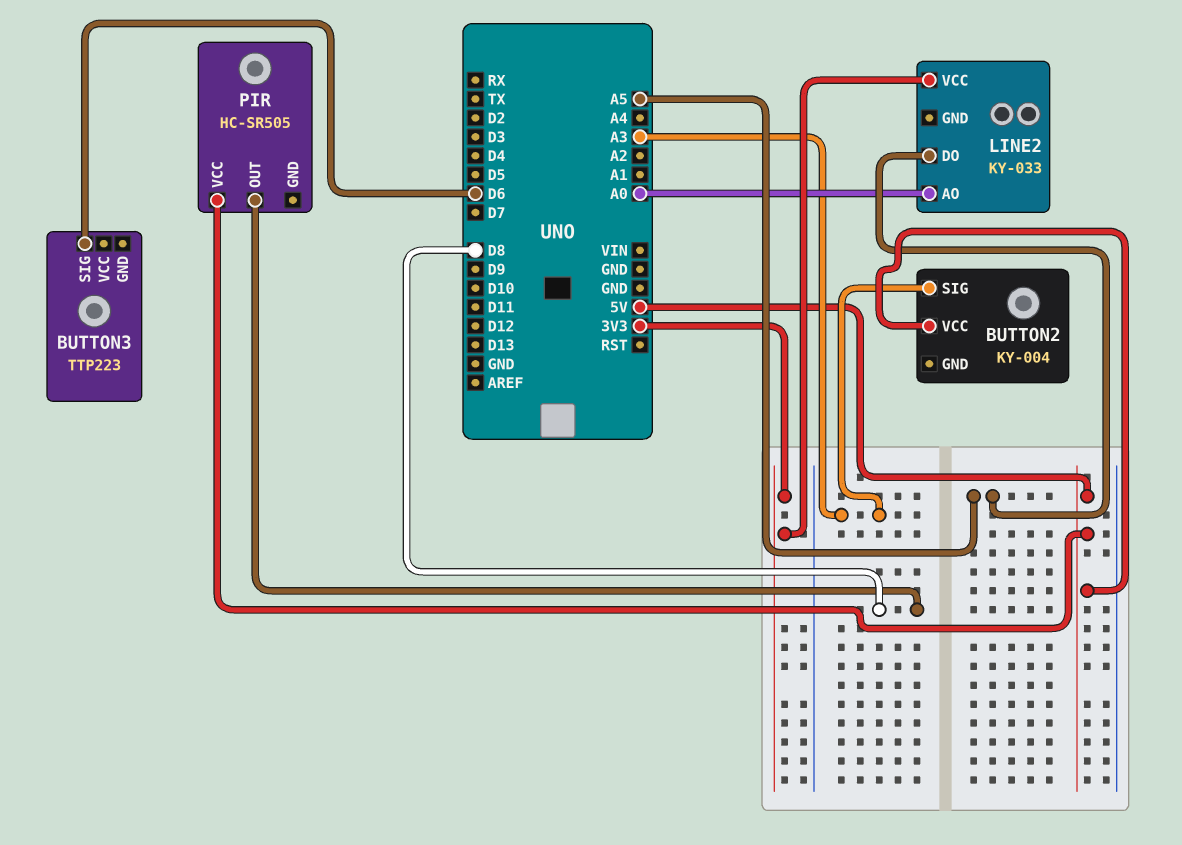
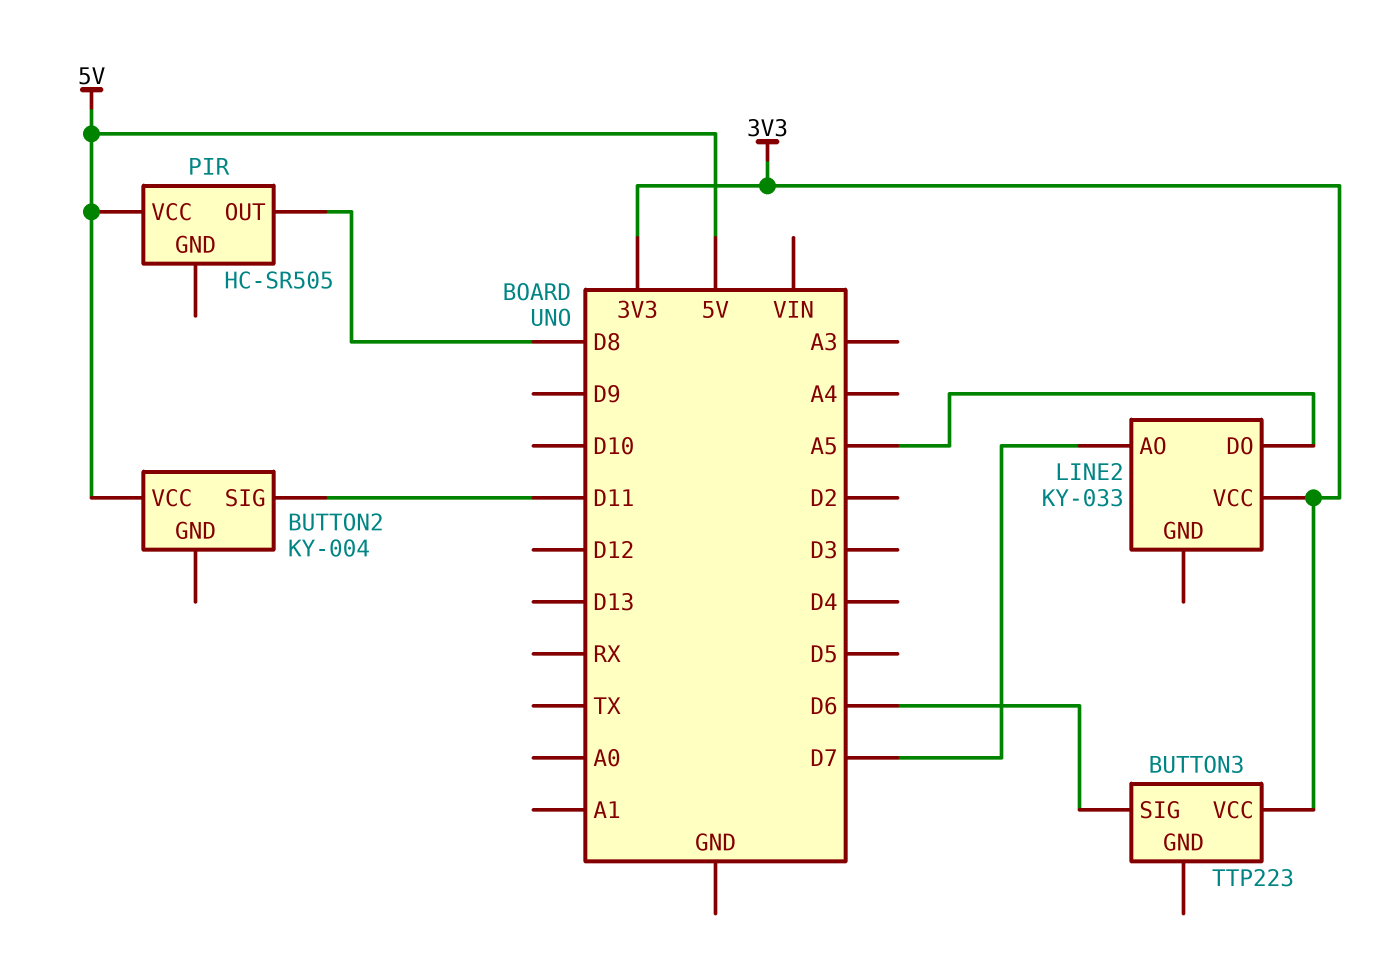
BUTTON2 pin SIG: A3 -> D11
BUTTON3 pin VCC: none -> 3V3
LINE2 pin AO: A0 -> D7

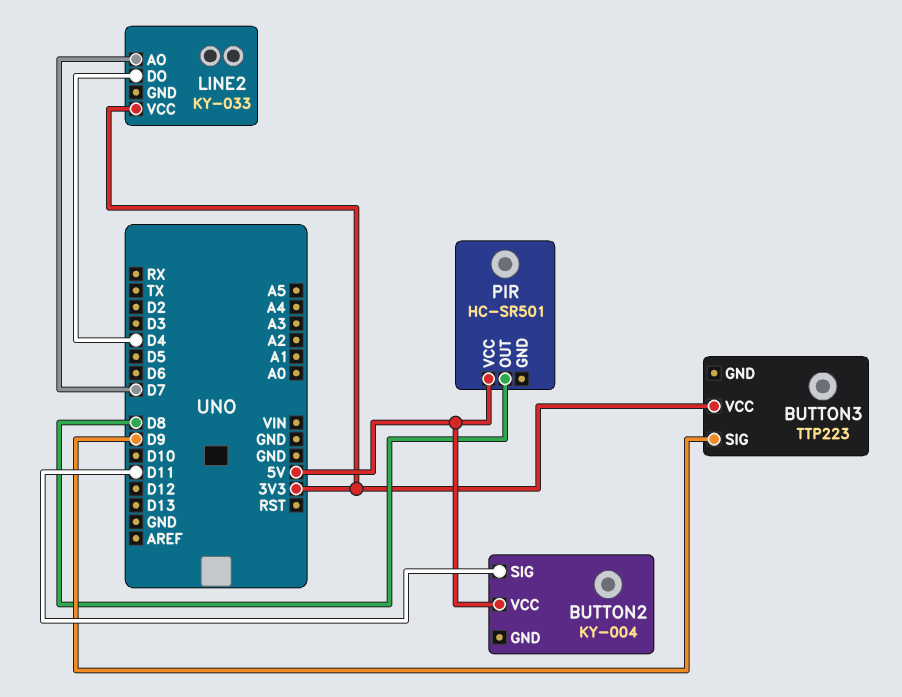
BUTTON3 pin SIG: D6 -> D9
LINE2 pin DO: A5 -> D4
PIR: HC-SR505 -> HC-SR501

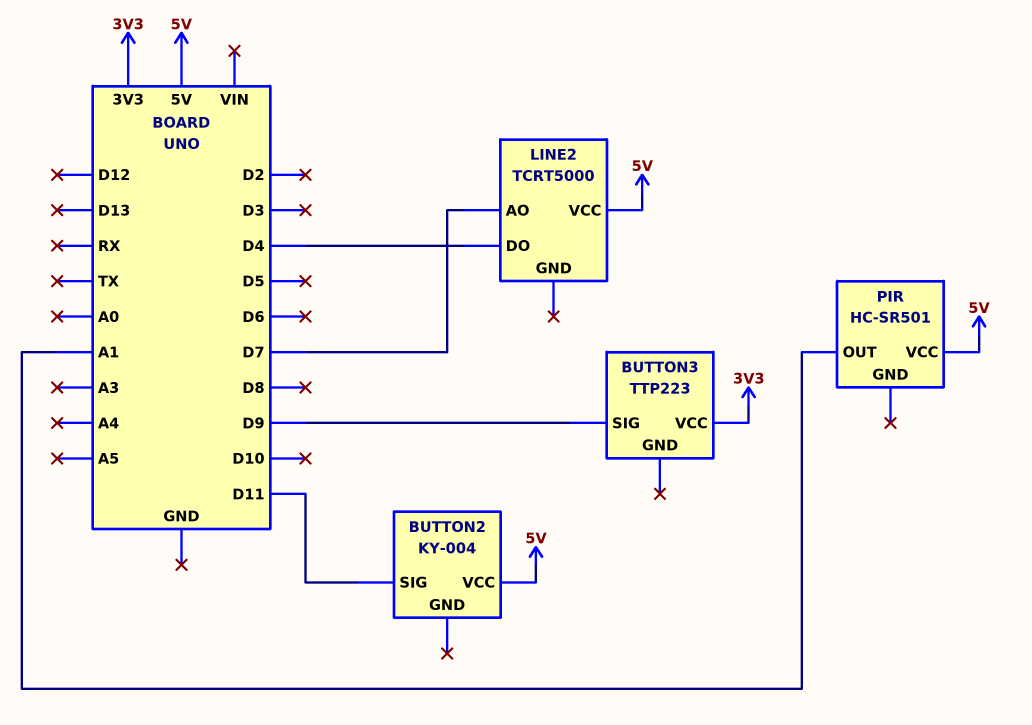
LINE2: KY-033 -> TCRT5000
LINE2 pin VCC: 3V3 -> 5V
PIR pin OUT: D8 -> A1

